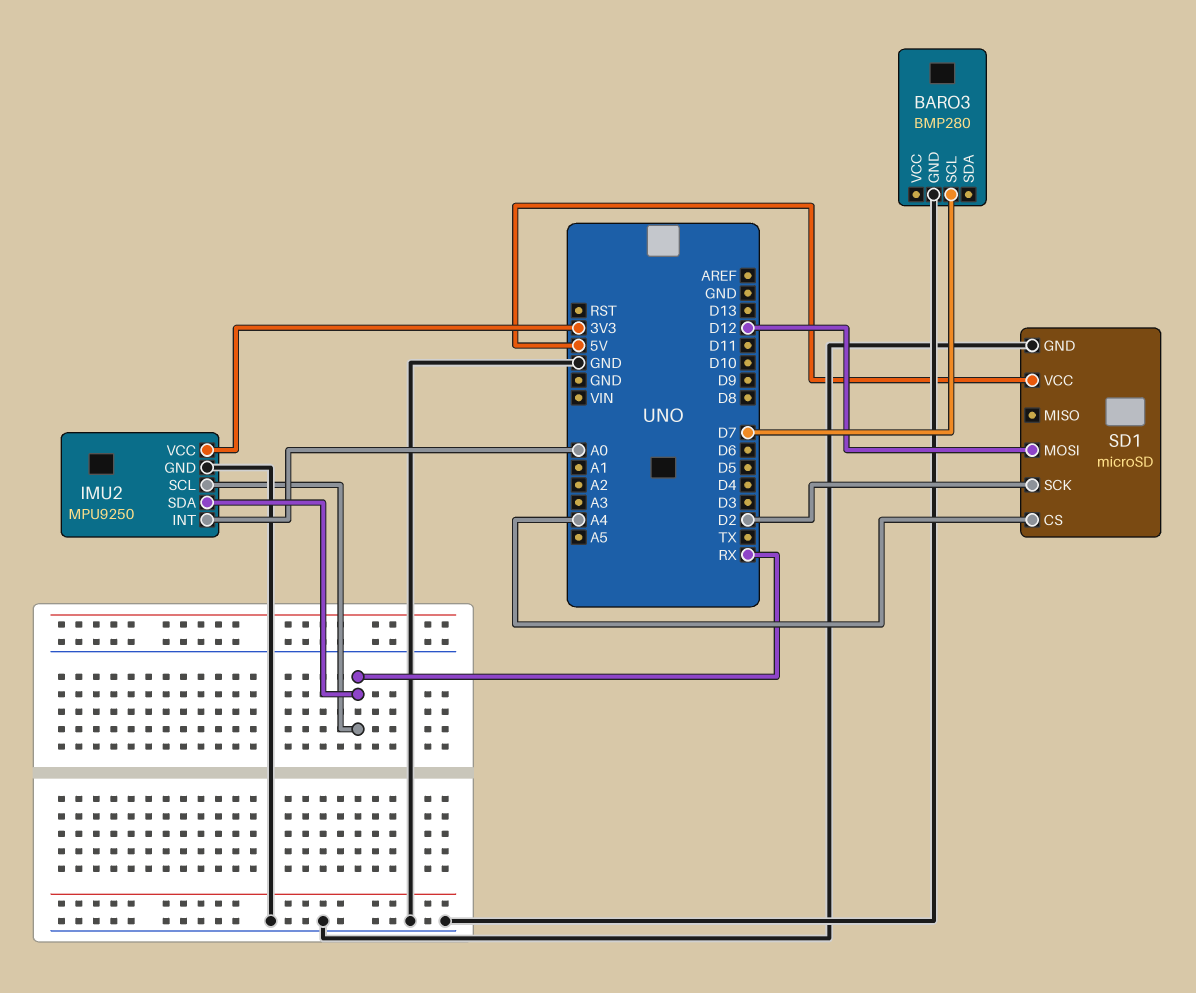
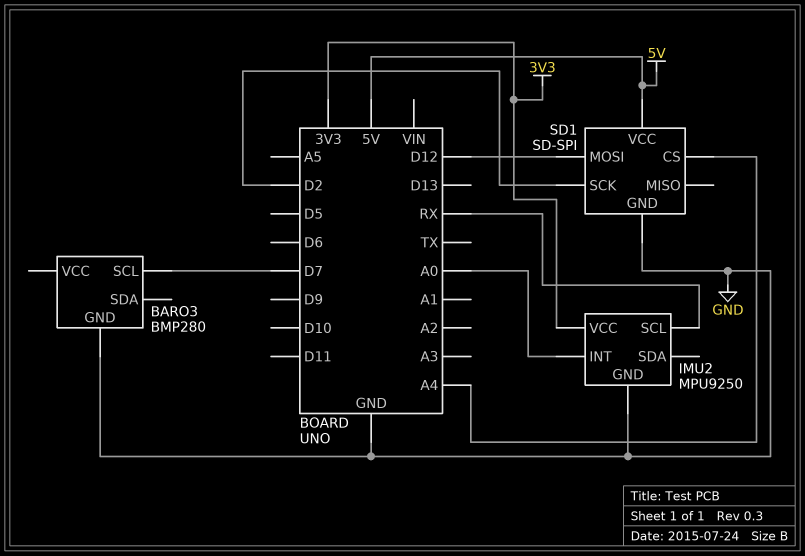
IMU2 pin SDA: RX -> none
SD1: microSD -> SD-SPI

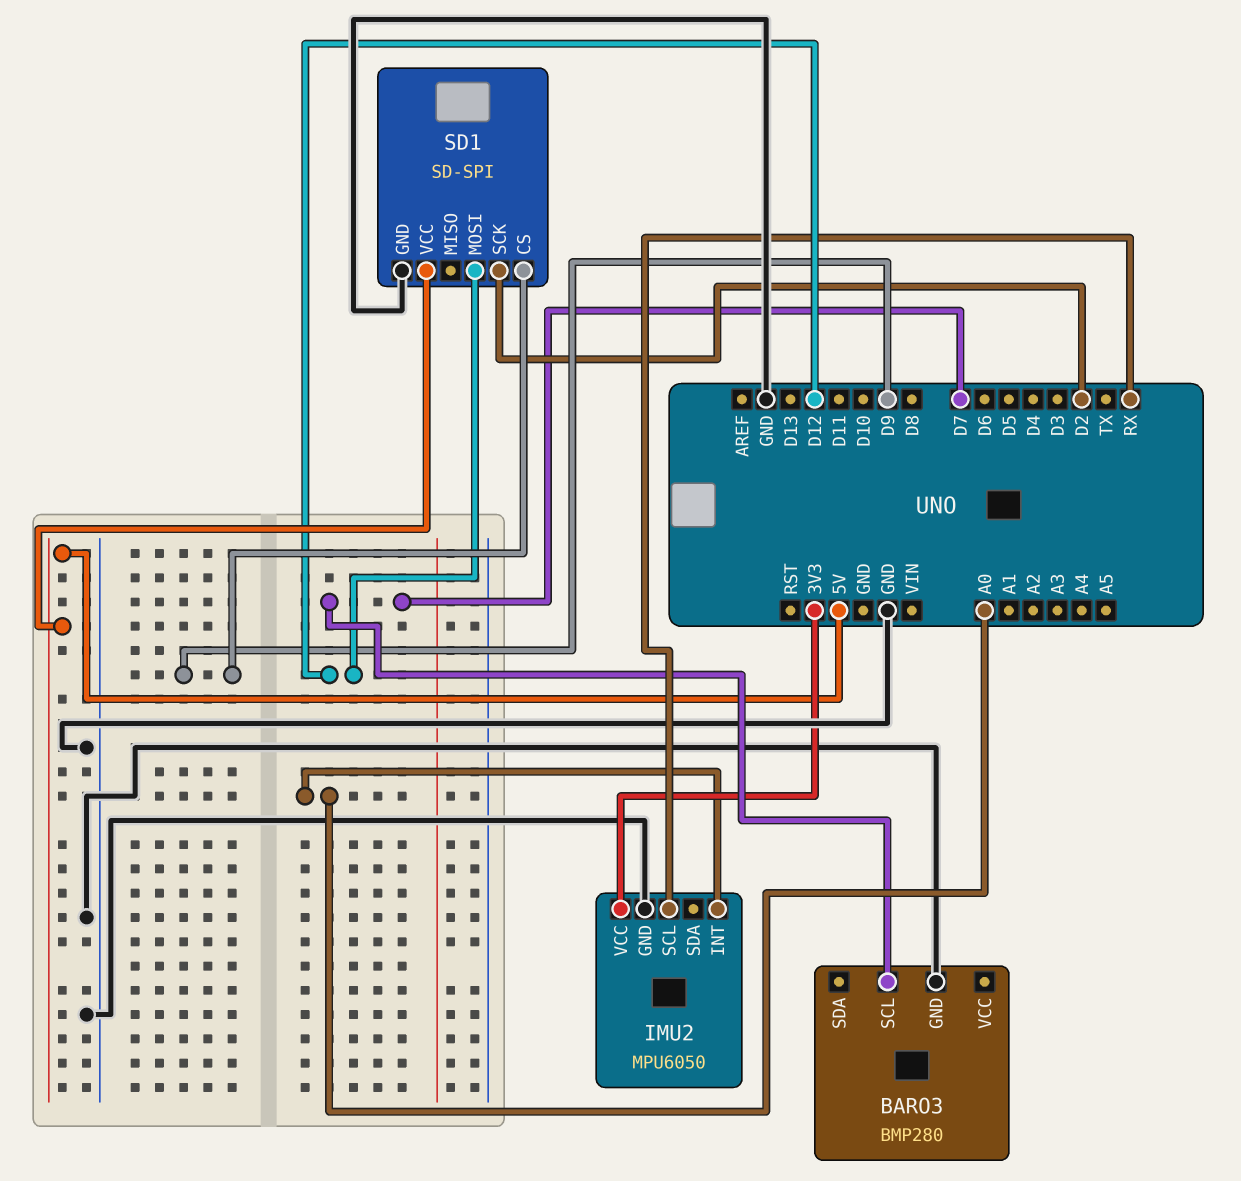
IMU2: MPU9250 -> MPU6050
SD1 pin CS: A4 -> D9

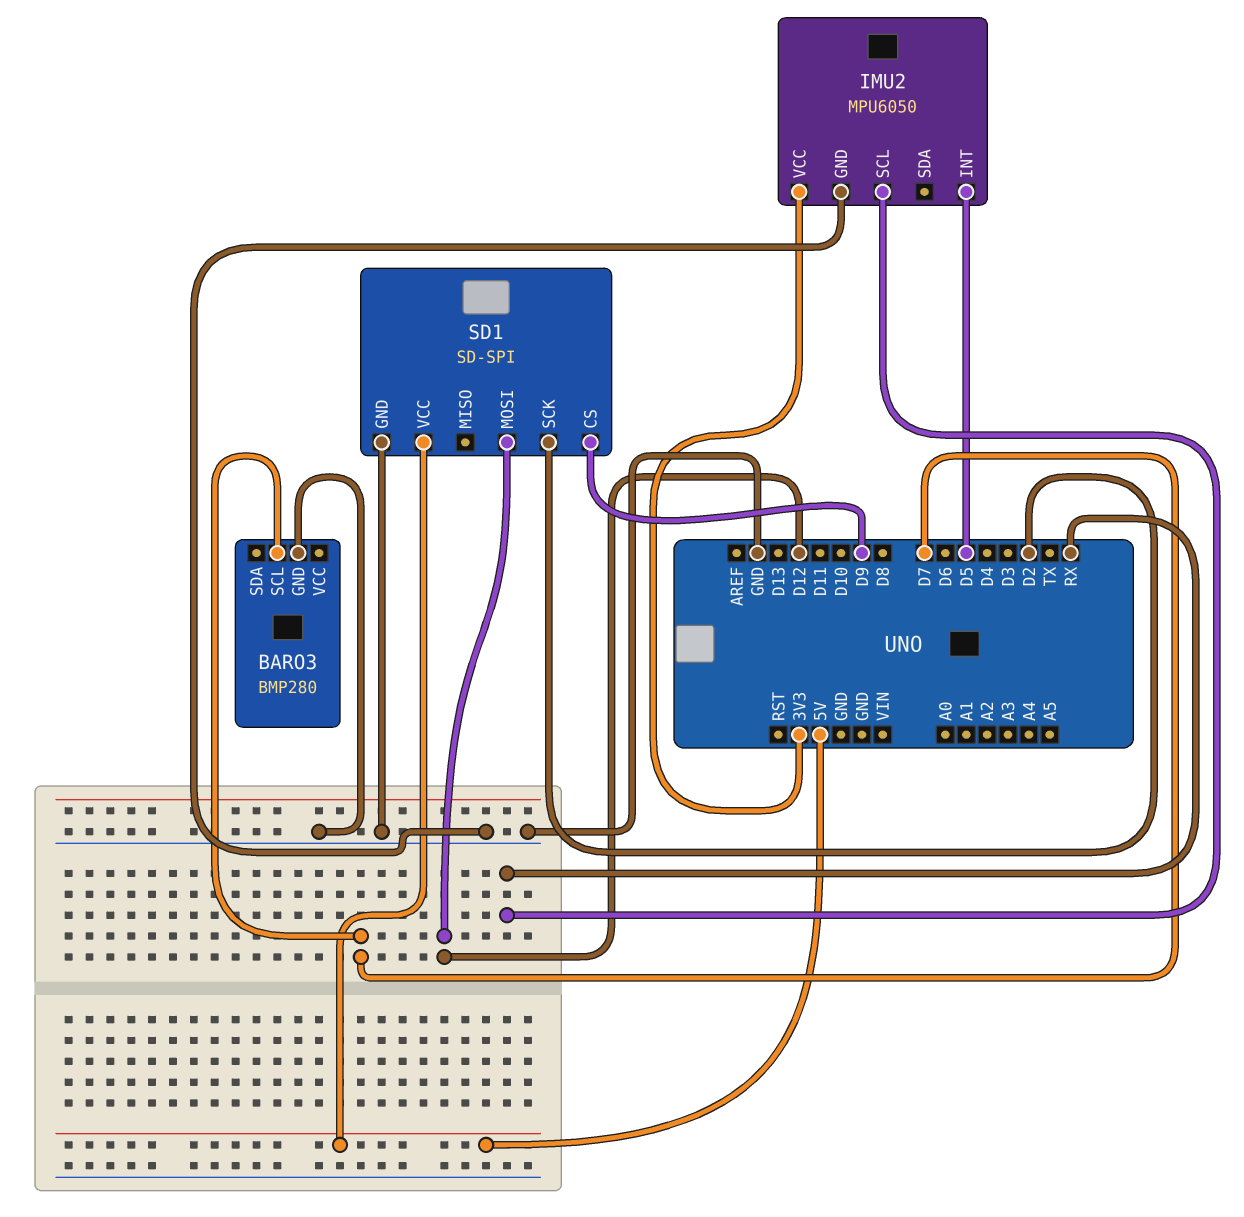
IMU2 pin INT: A0 -> D5

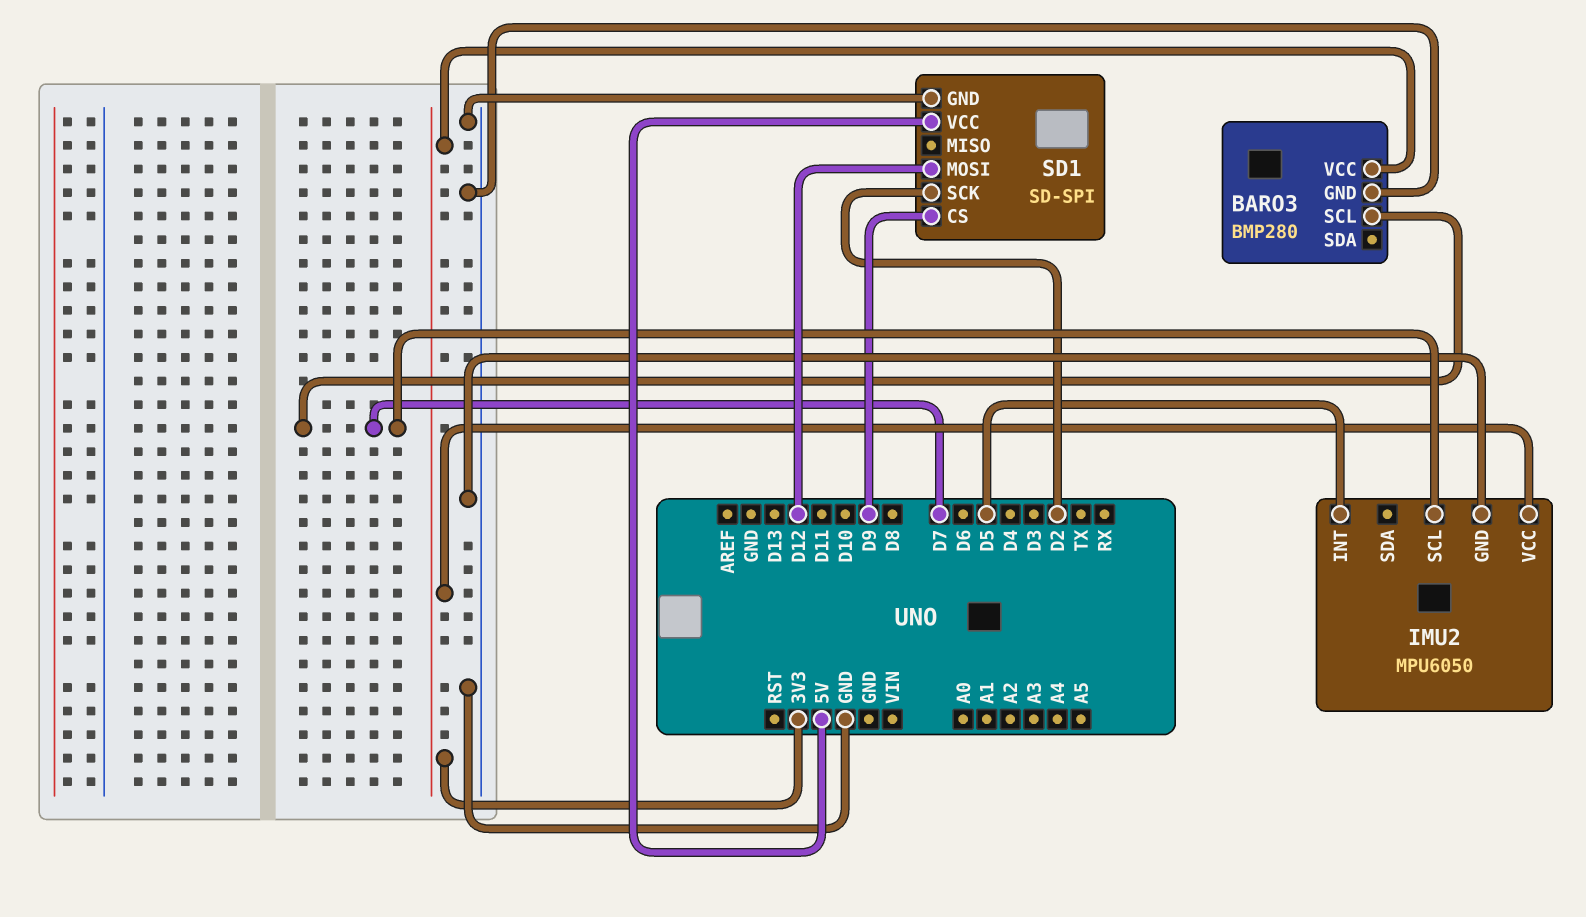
BARO3 pin VCC: none -> 3V3
IMU2 pin SCL: RX -> D7

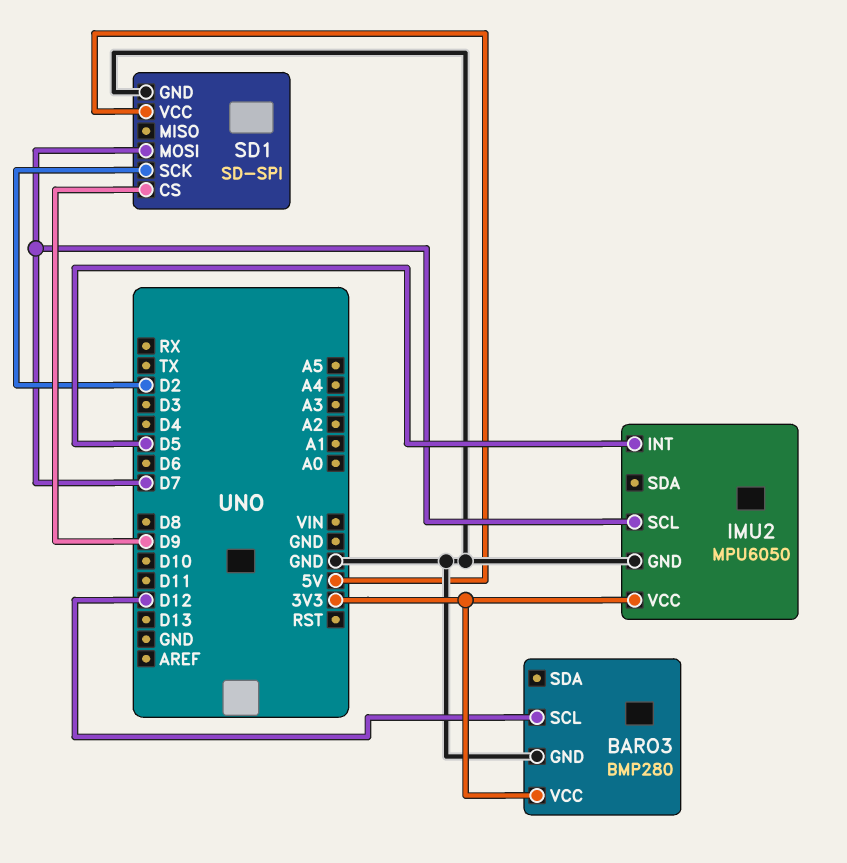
BARO3 pin SCL: D7 -> D12
SD1 pin MOSI: D12 -> D7

